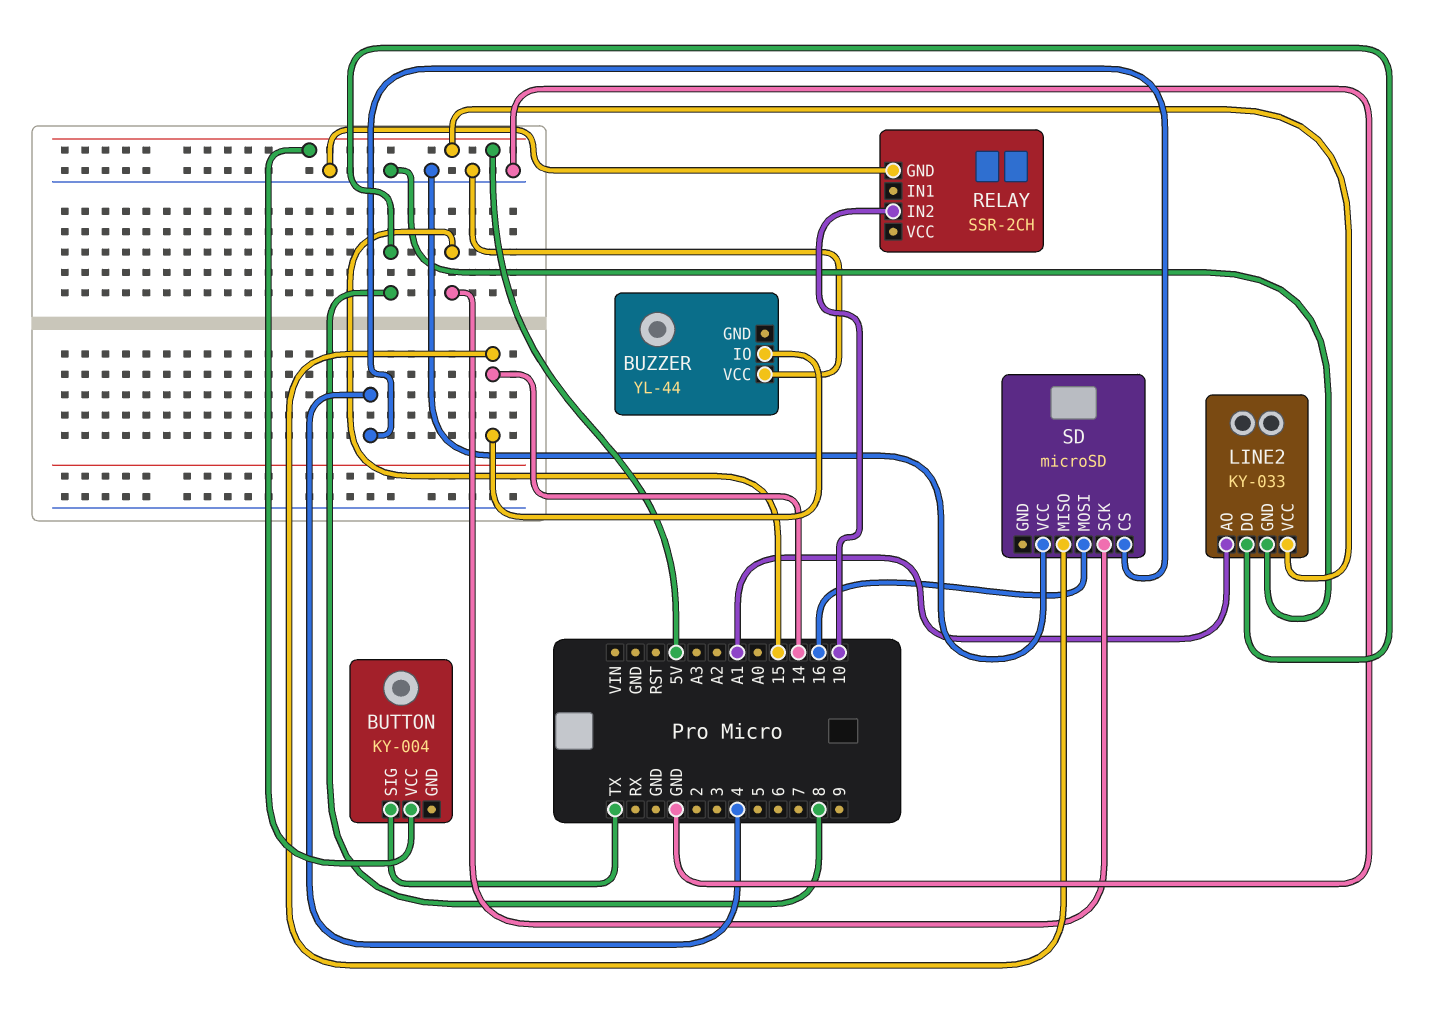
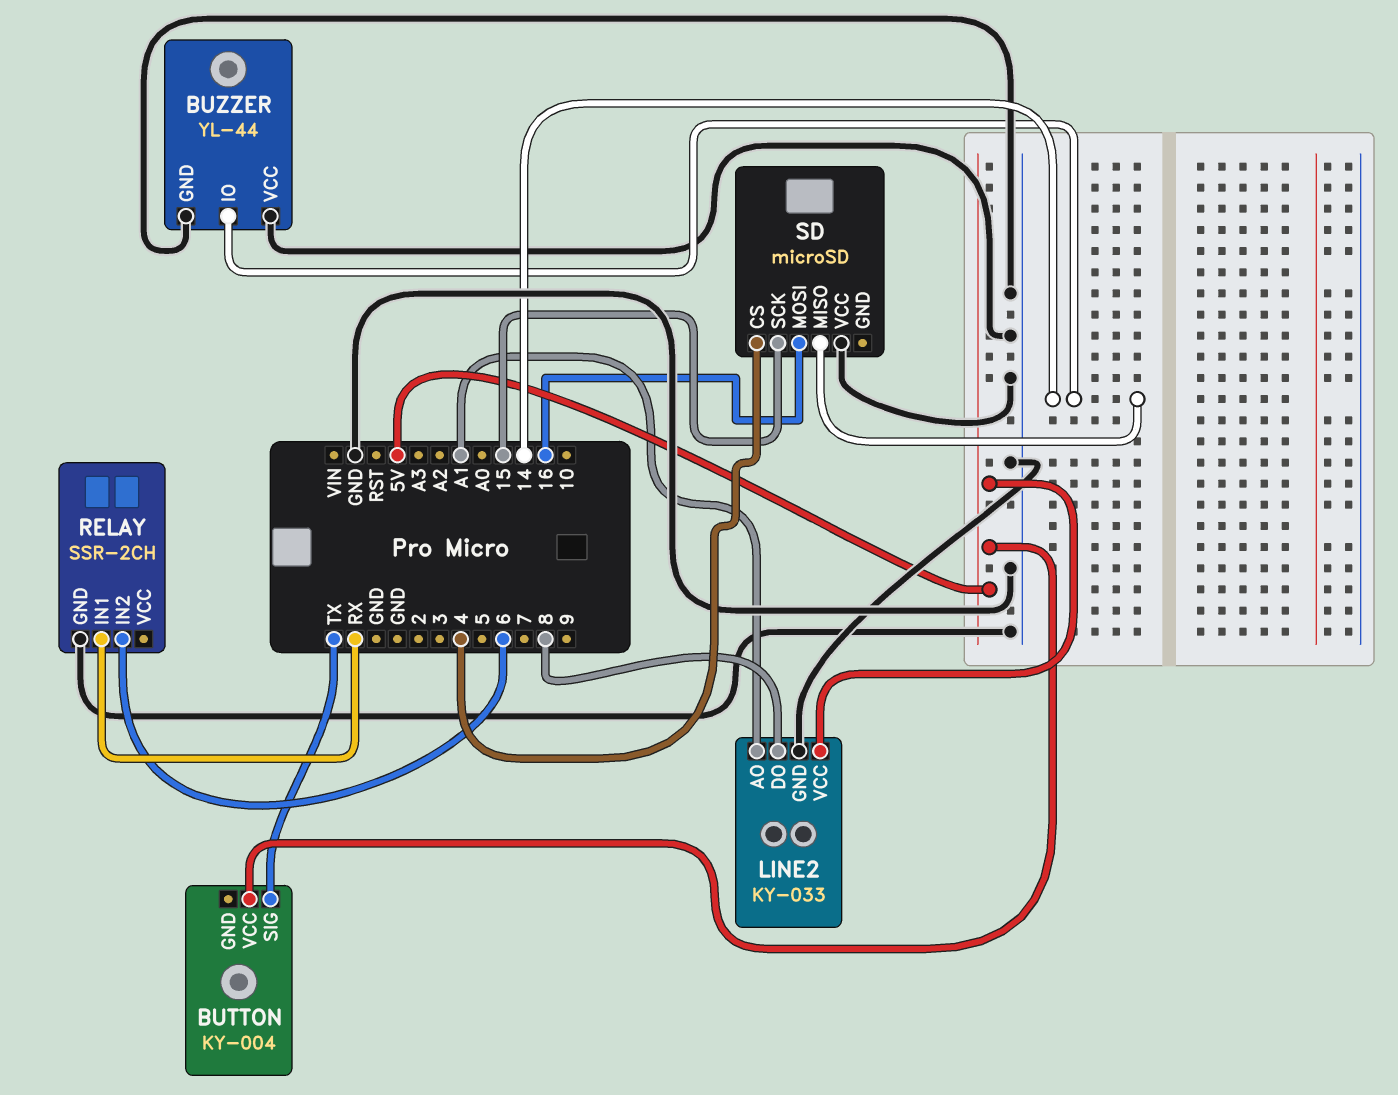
BUZZER pin GND: none -> GND
RELAY pin IN1: none -> RX
RELAY pin IN2: 10 -> 6

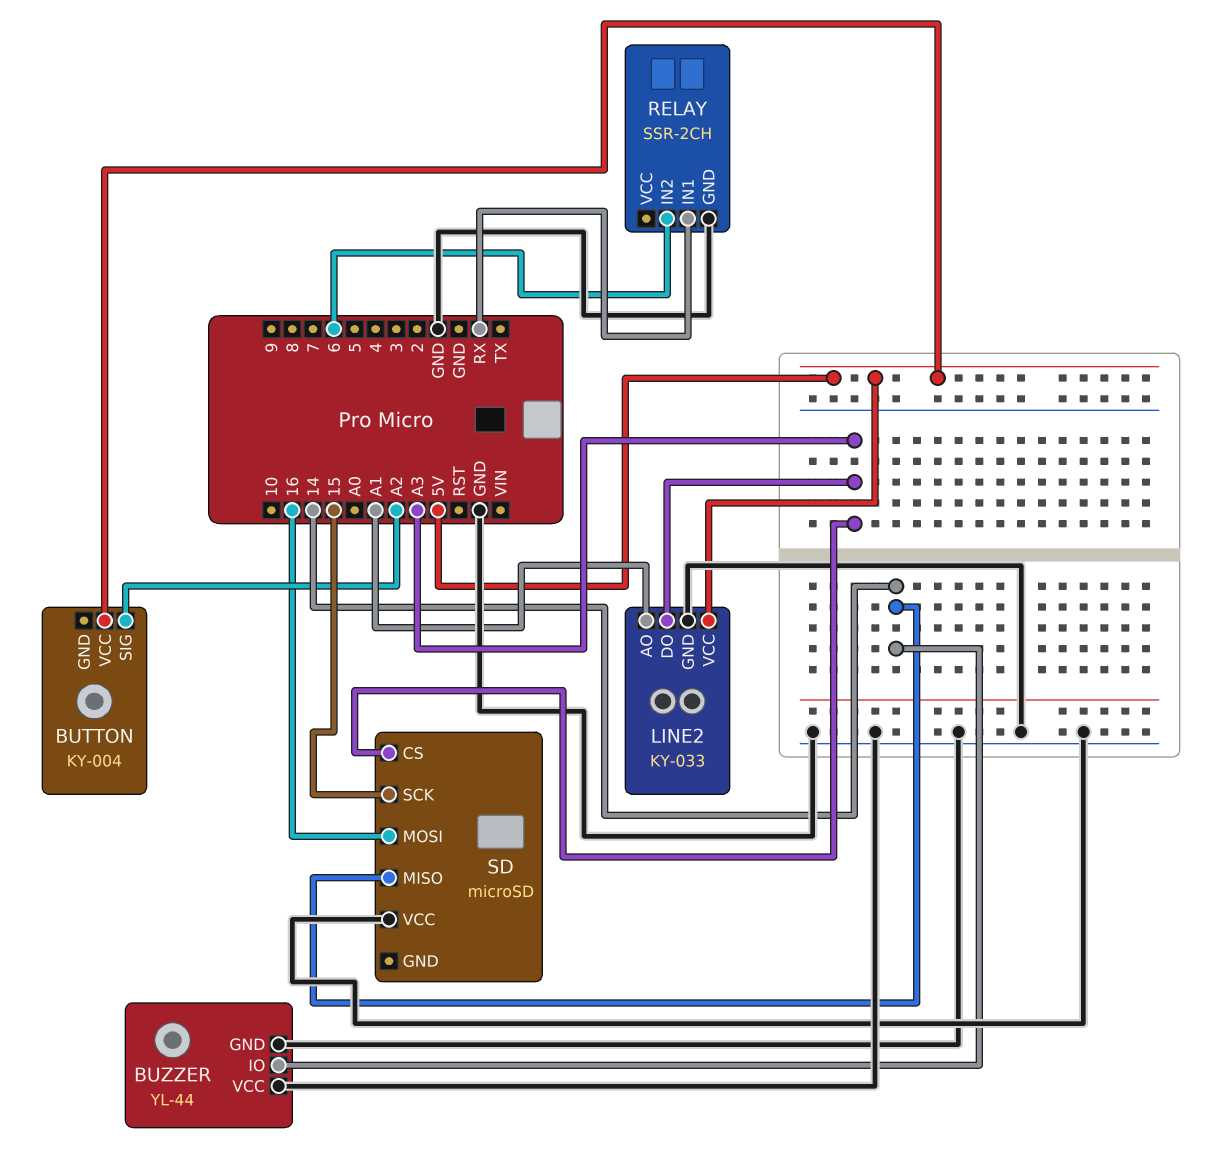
BUTTON pin SIG: TX -> A2
LINE2 pin DO: 8 -> A3
SD pin CS: 4 -> A3

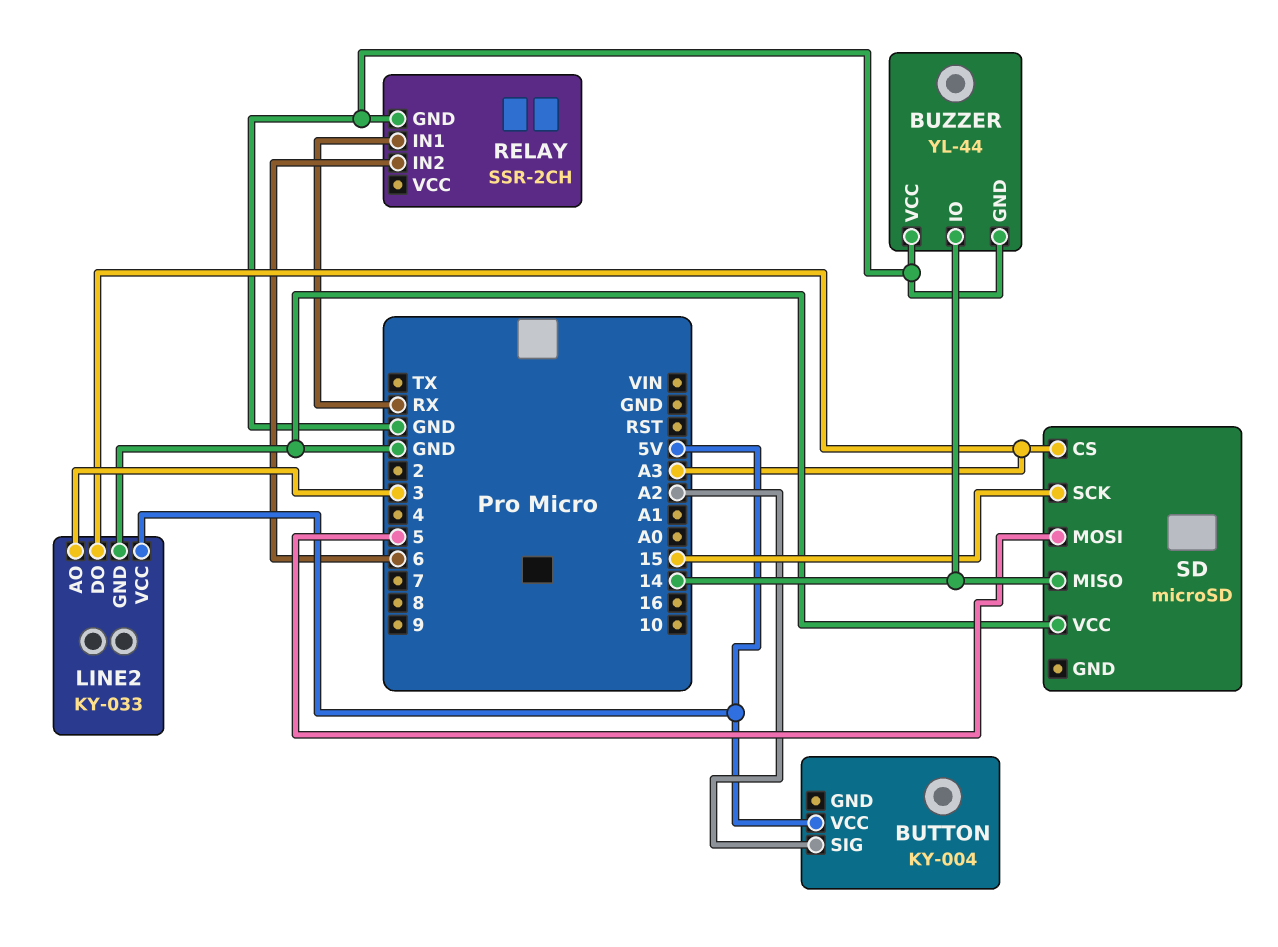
LINE2 pin AO: A1 -> 3
SD pin MOSI: 16 -> 5

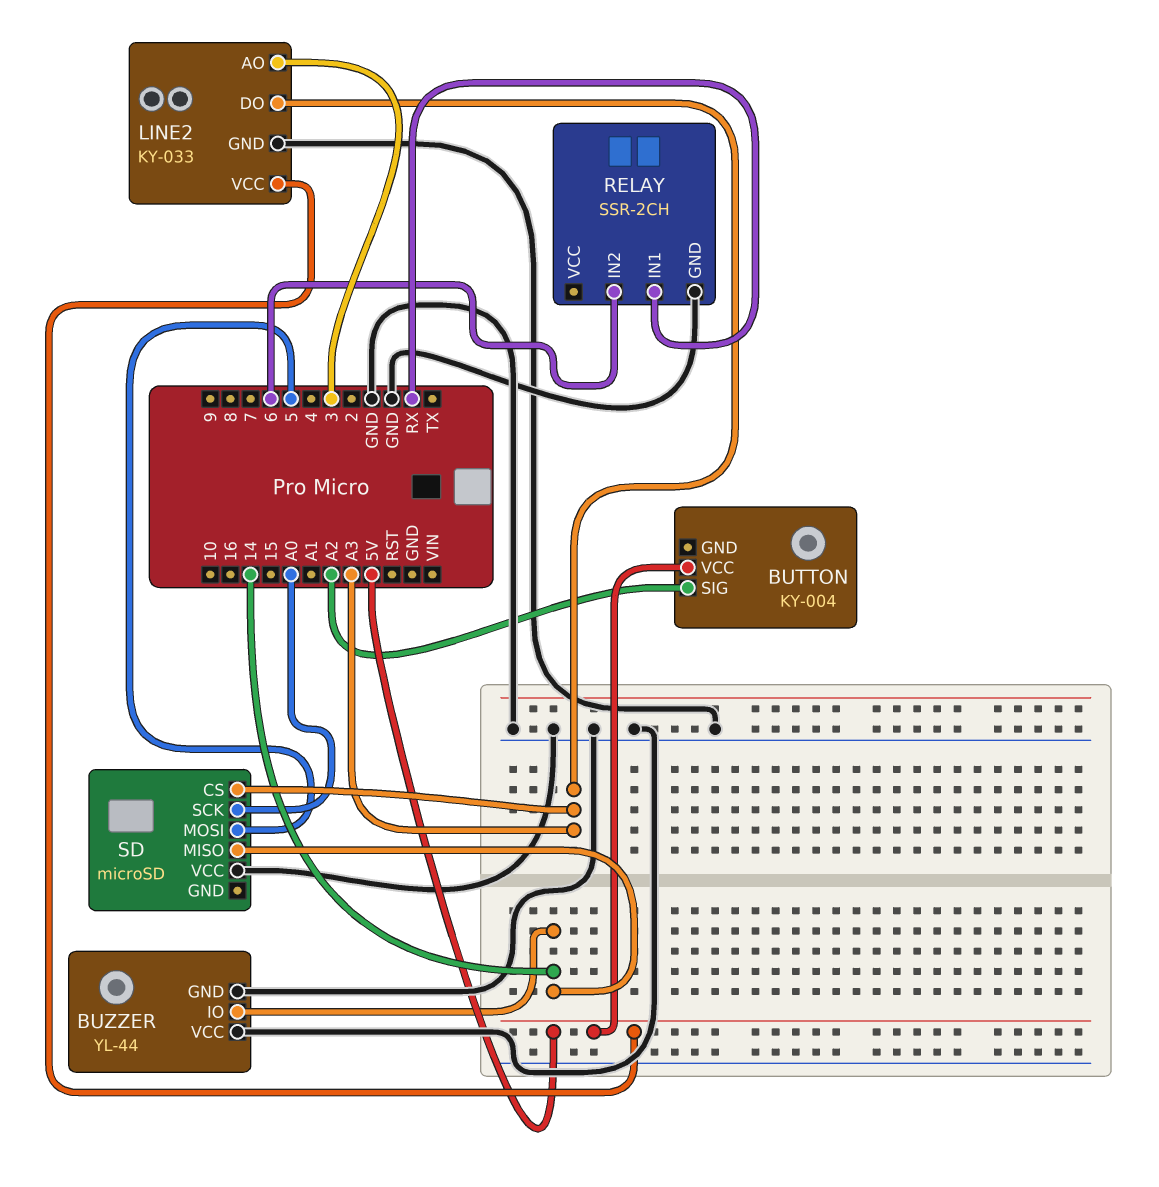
SD pin SCK: 15 -> A0

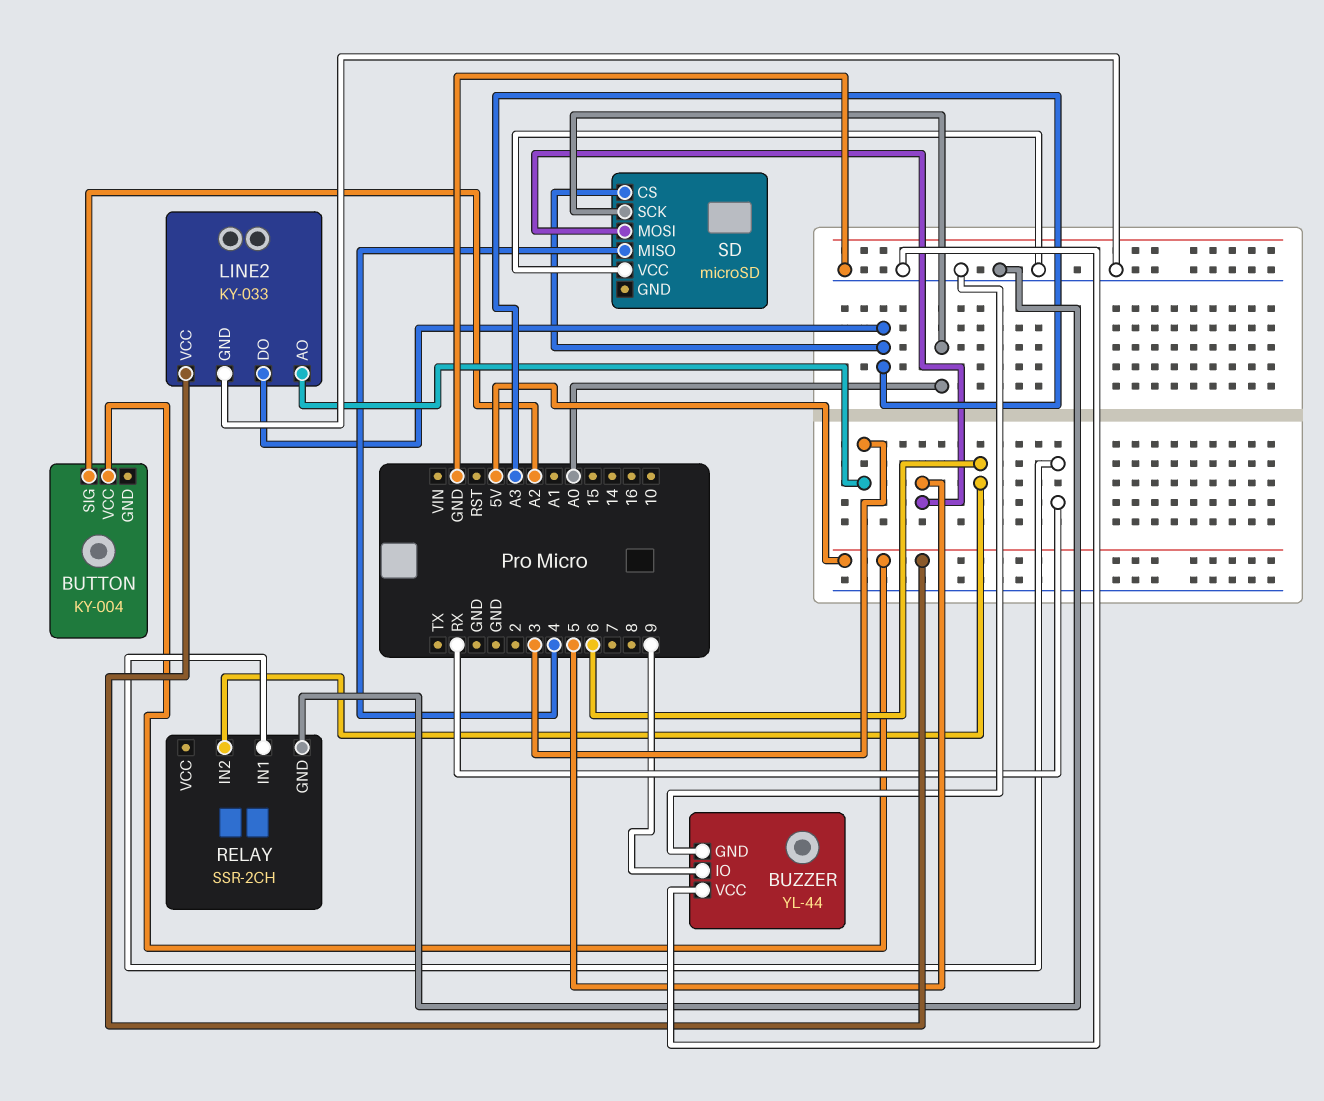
BUZZER pin IO: 14 -> 9
SD pin MISO: 14 -> 4

